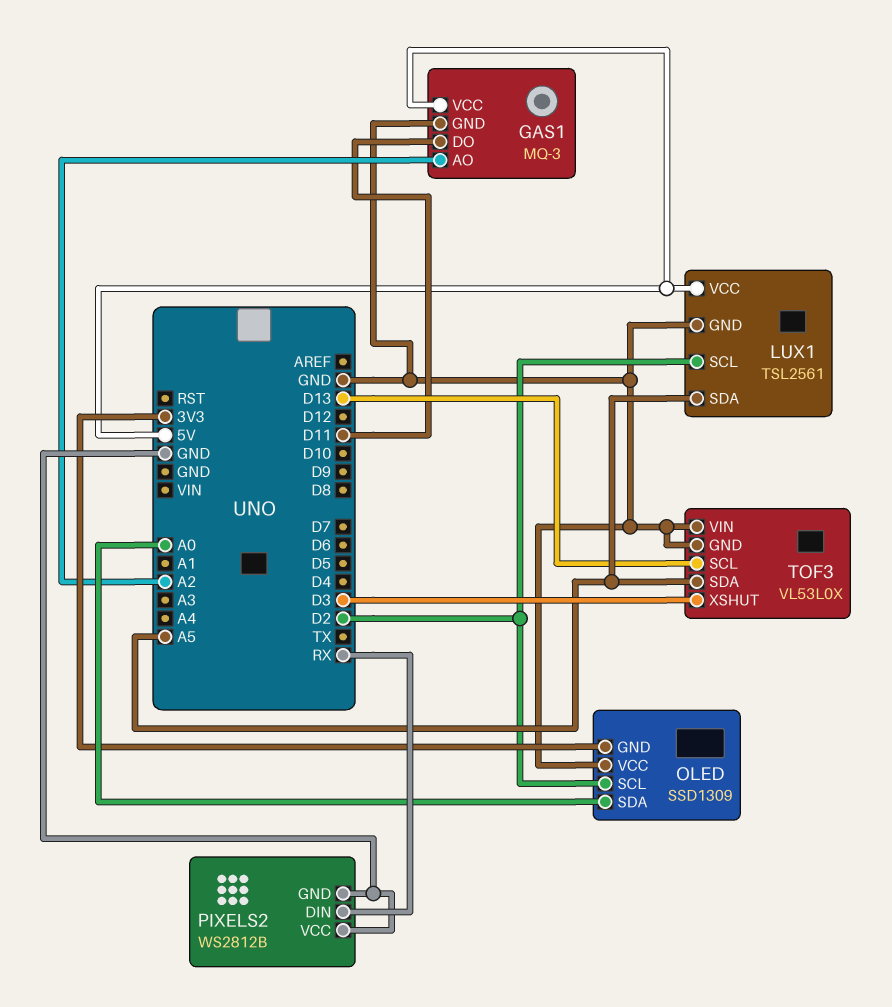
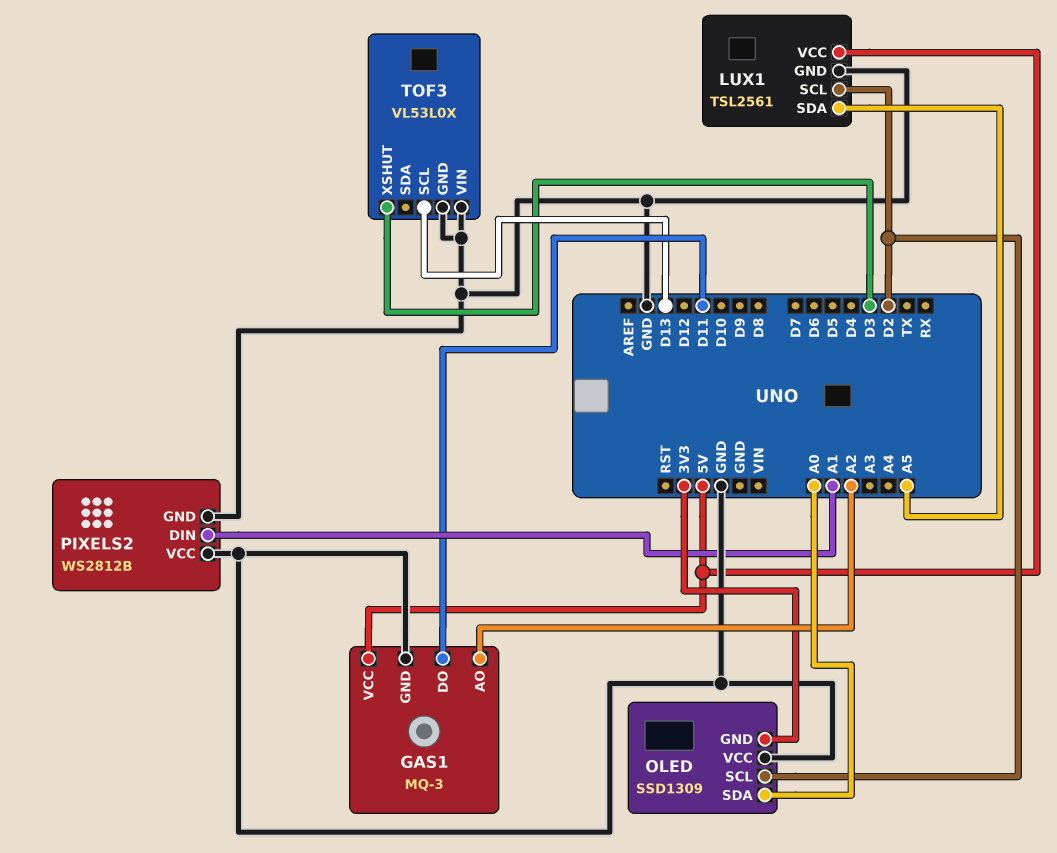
PIXELS2 pin DIN: RX -> A1
TOF3 pin SDA: A5 -> none

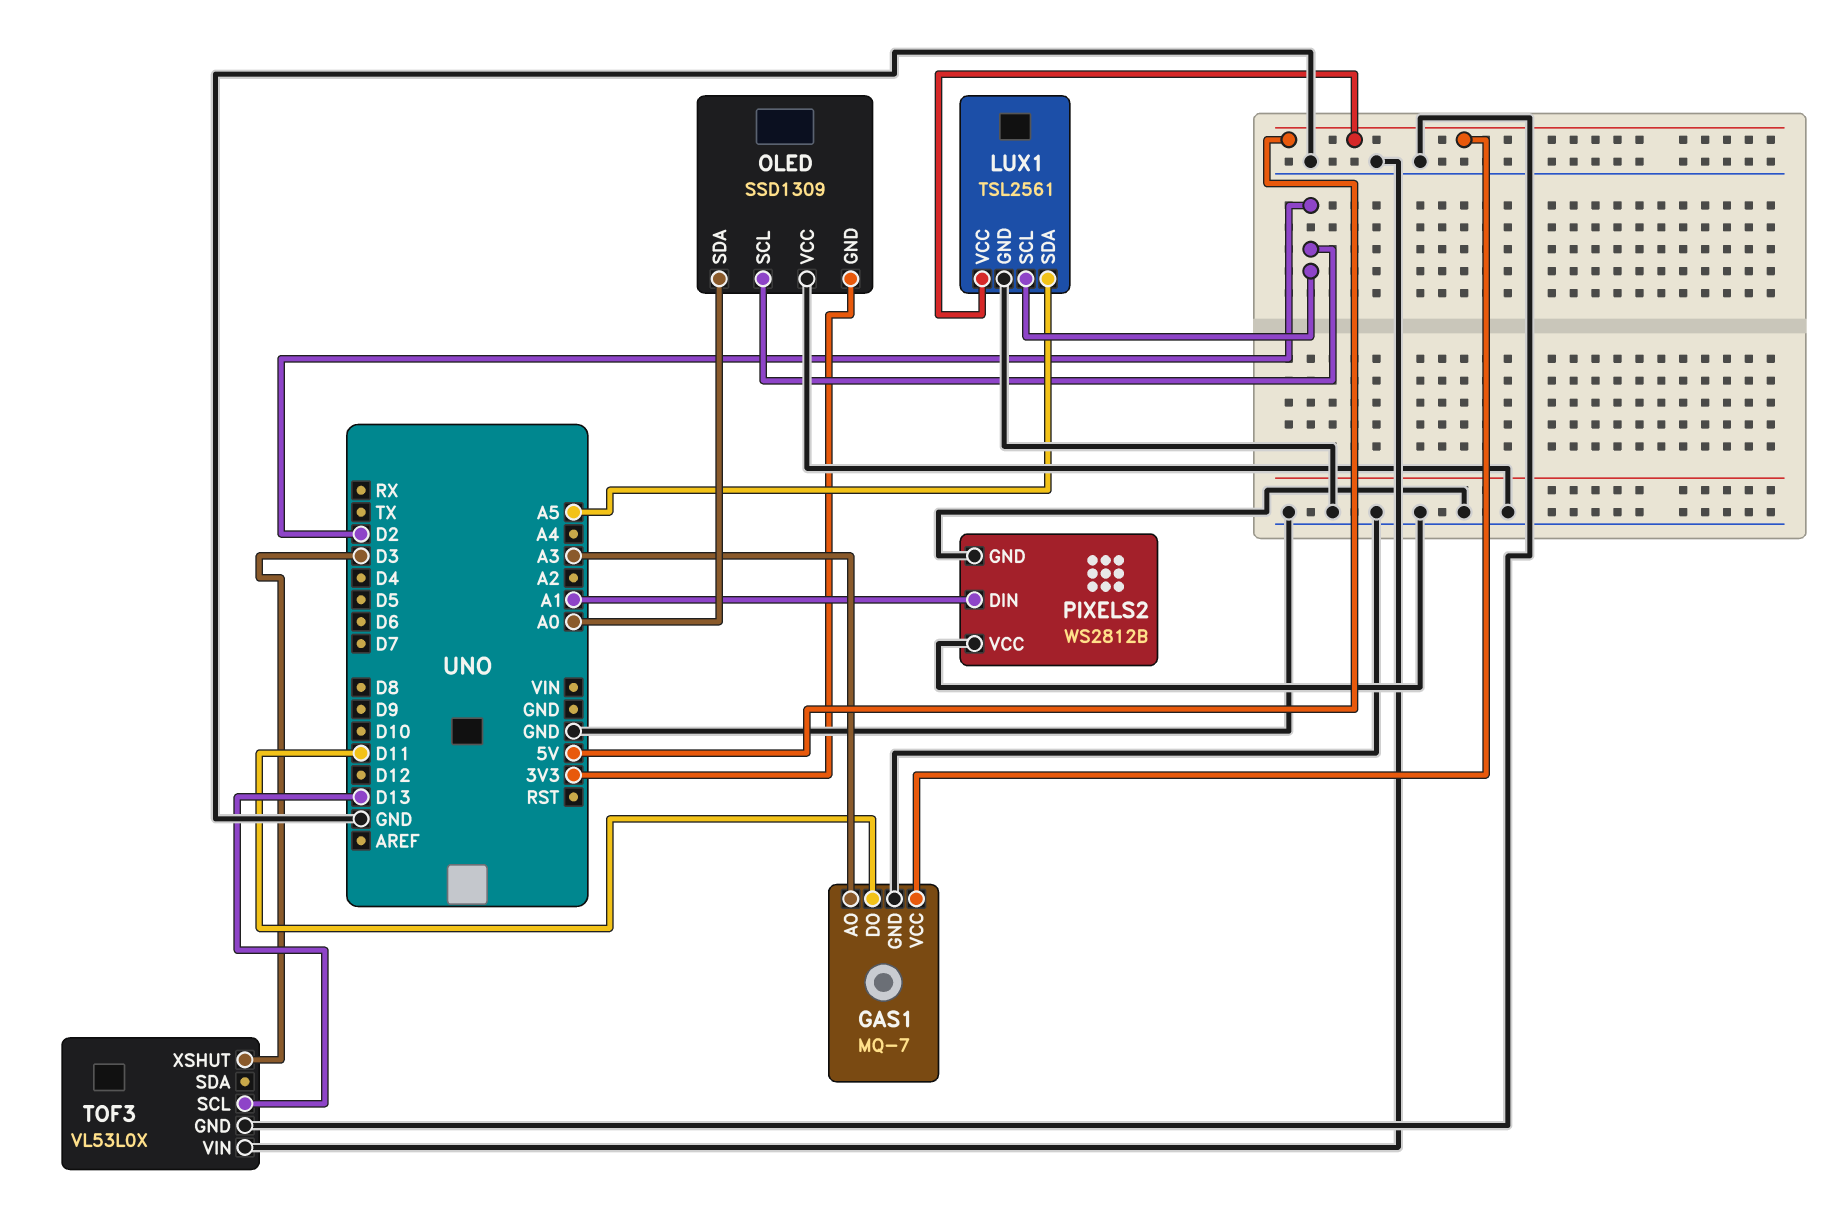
GAS1: MQ-3 -> MQ-7
GAS1 pin AO: A2 -> A3

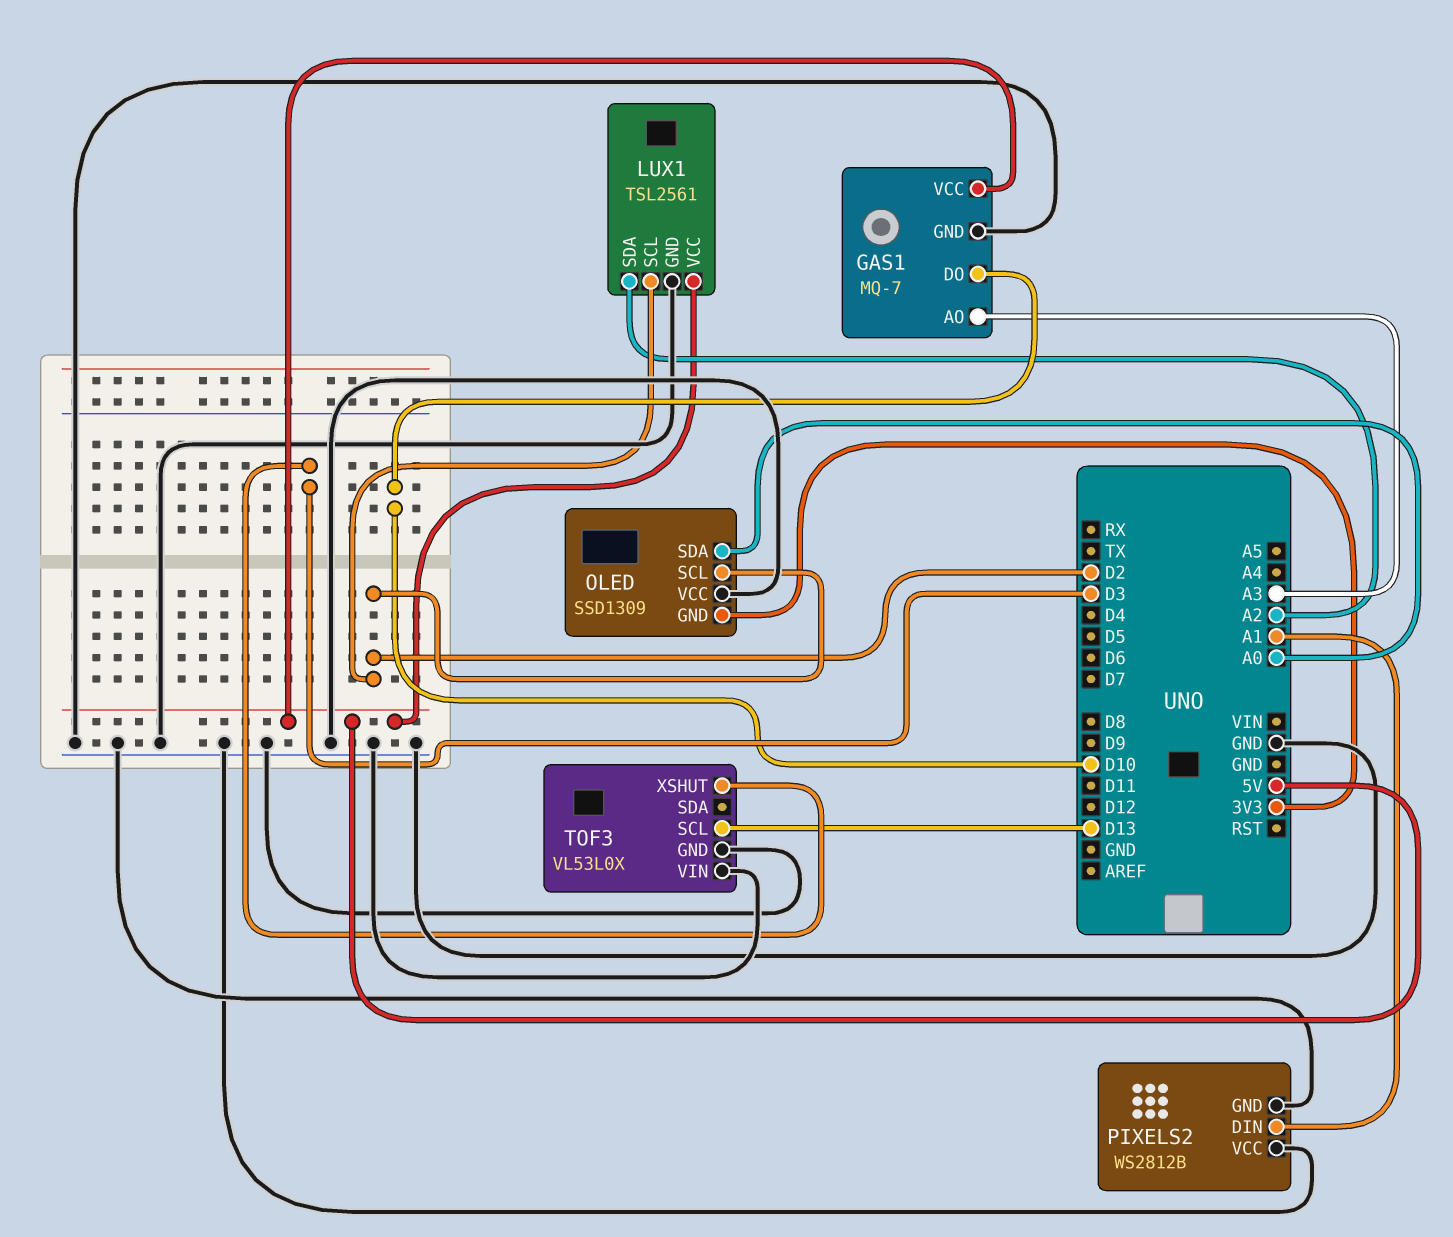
GAS1 pin DO: D11 -> D10
LUX1 pin SDA: A5 -> A2

